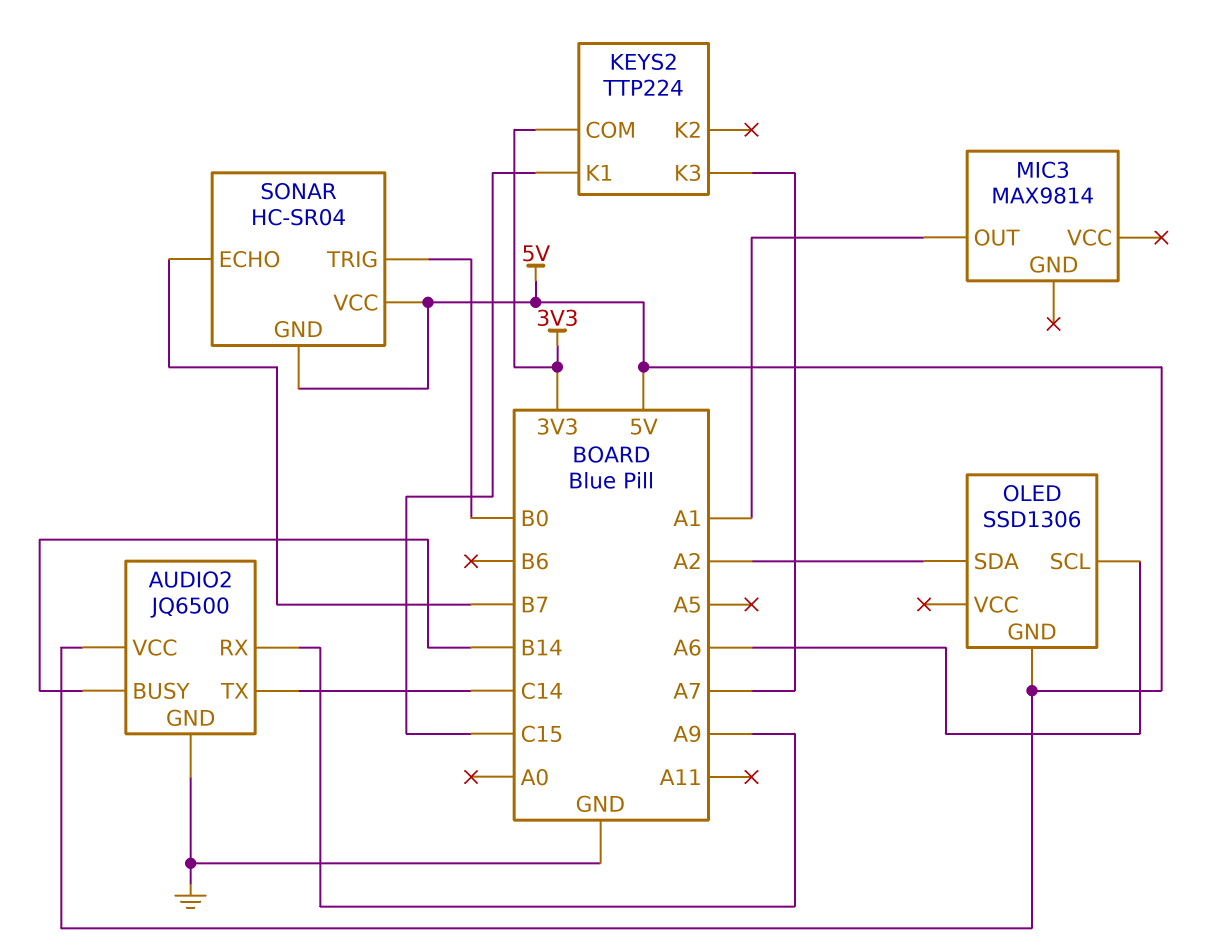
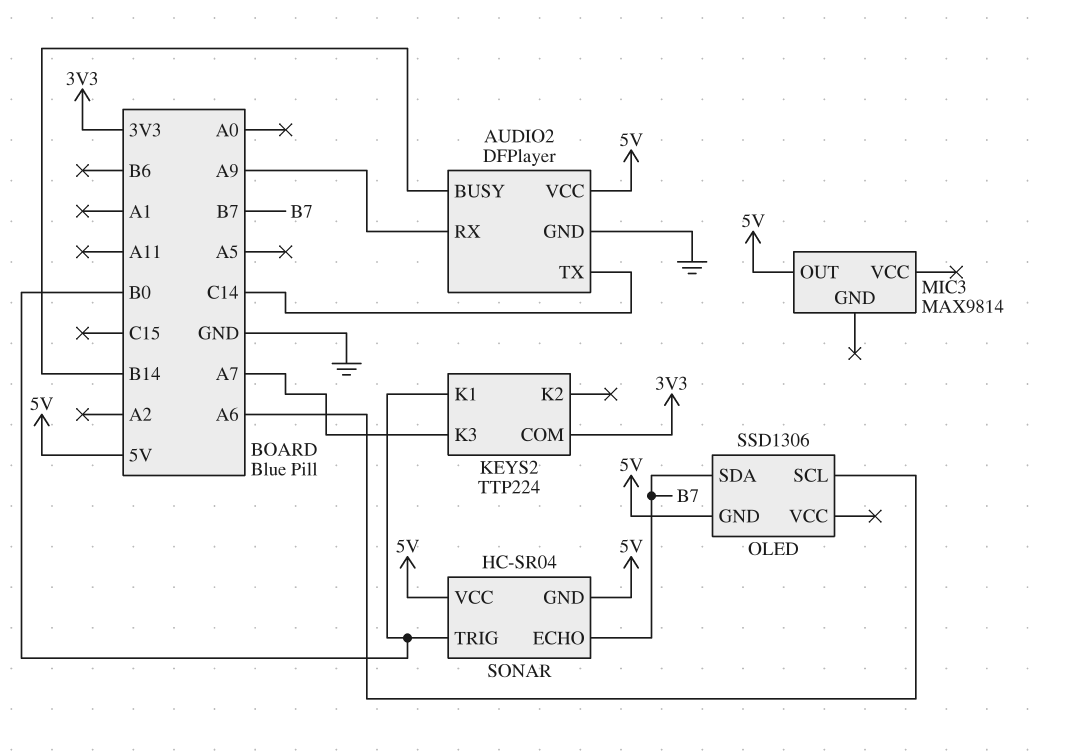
AUDIO2: JQ6500 -> DFPlayer
KEYS2 pin K1: C15 -> B0
MIC3 pin OUT: A1 -> 5V
OLED pin SDA: A2 -> B7

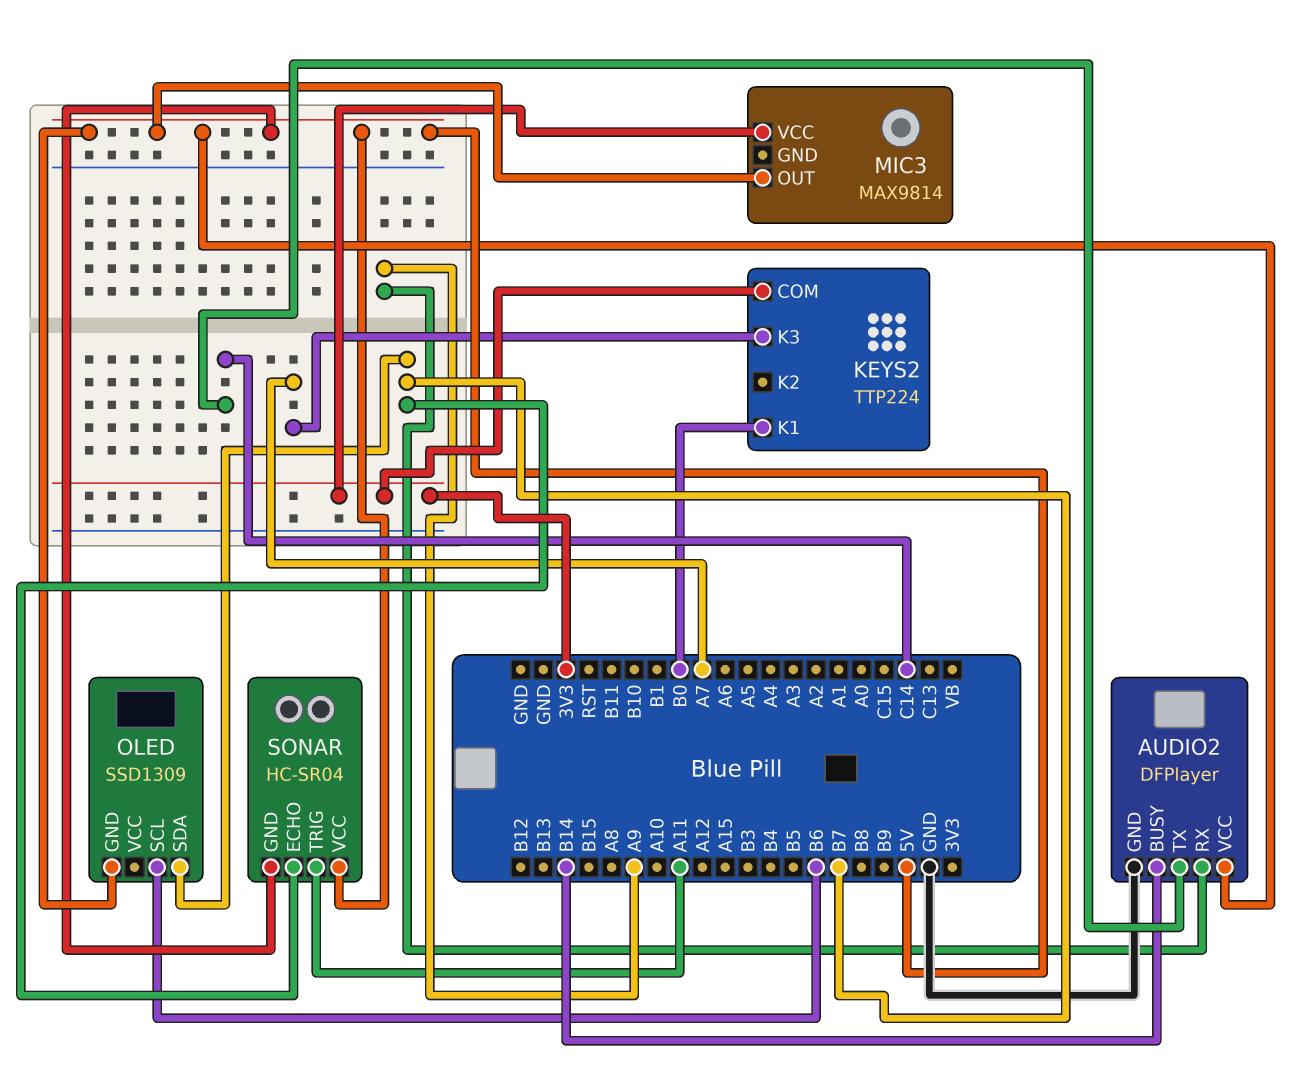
MIC3 pin VCC: none -> 3V3
OLED: SSD1306 -> SSD1309
OLED pin SCL: A6 -> B6
SONAR pin TRIG: B0 -> A11

